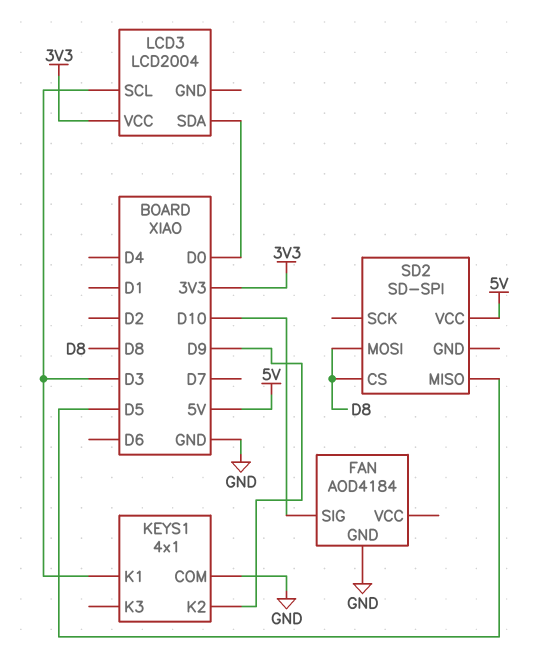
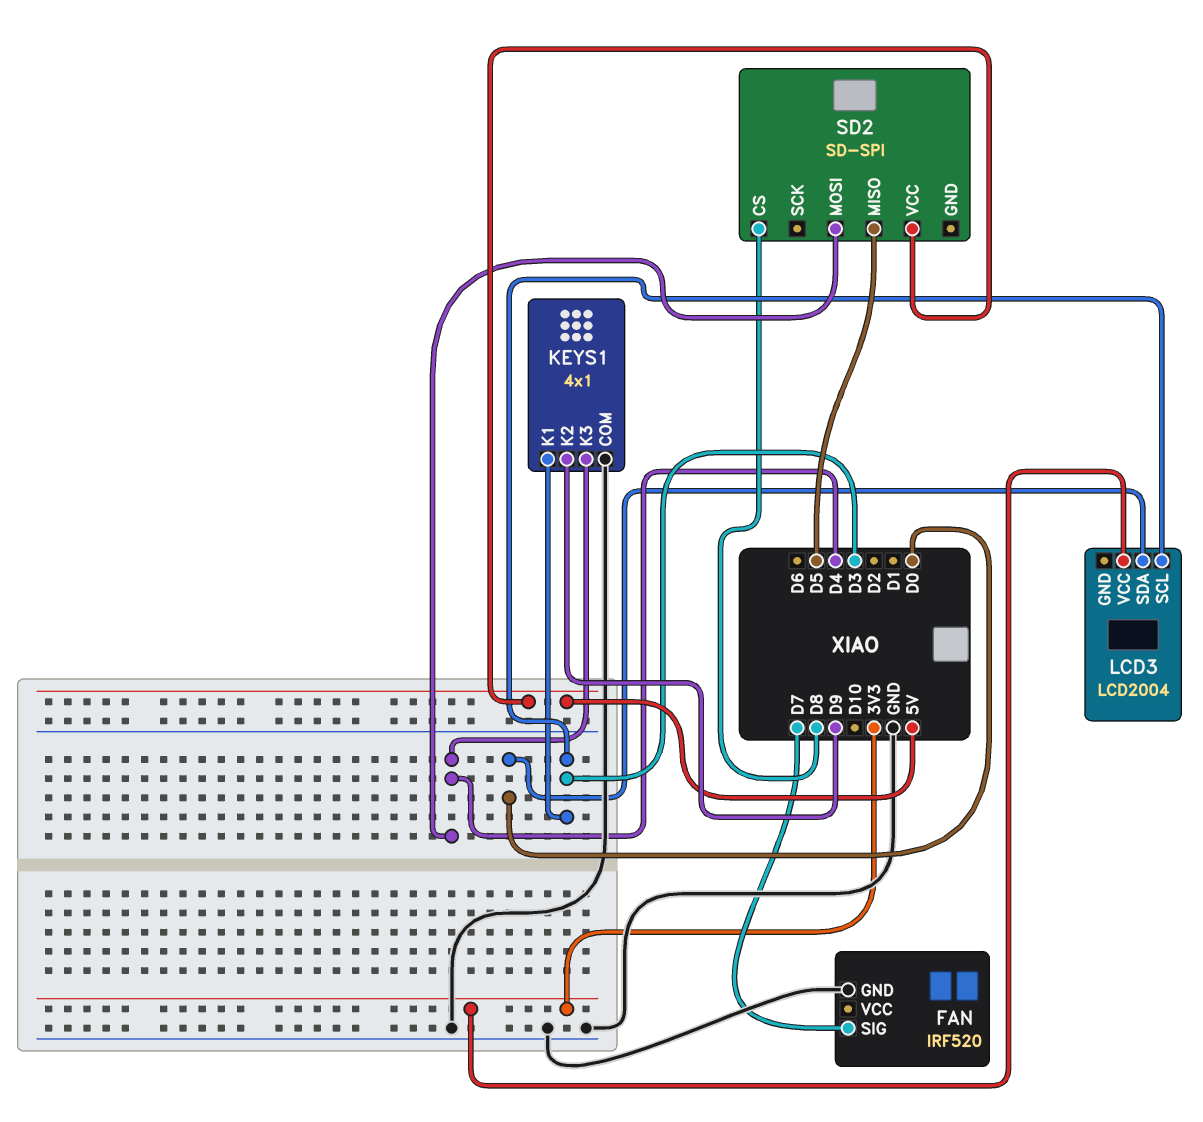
FAN: AOD4184 -> IRF520
FAN pin SIG: D10 -> D7
KEYS1 pin K3: none -> D4
SD2 pin MOSI: D8 -> D4

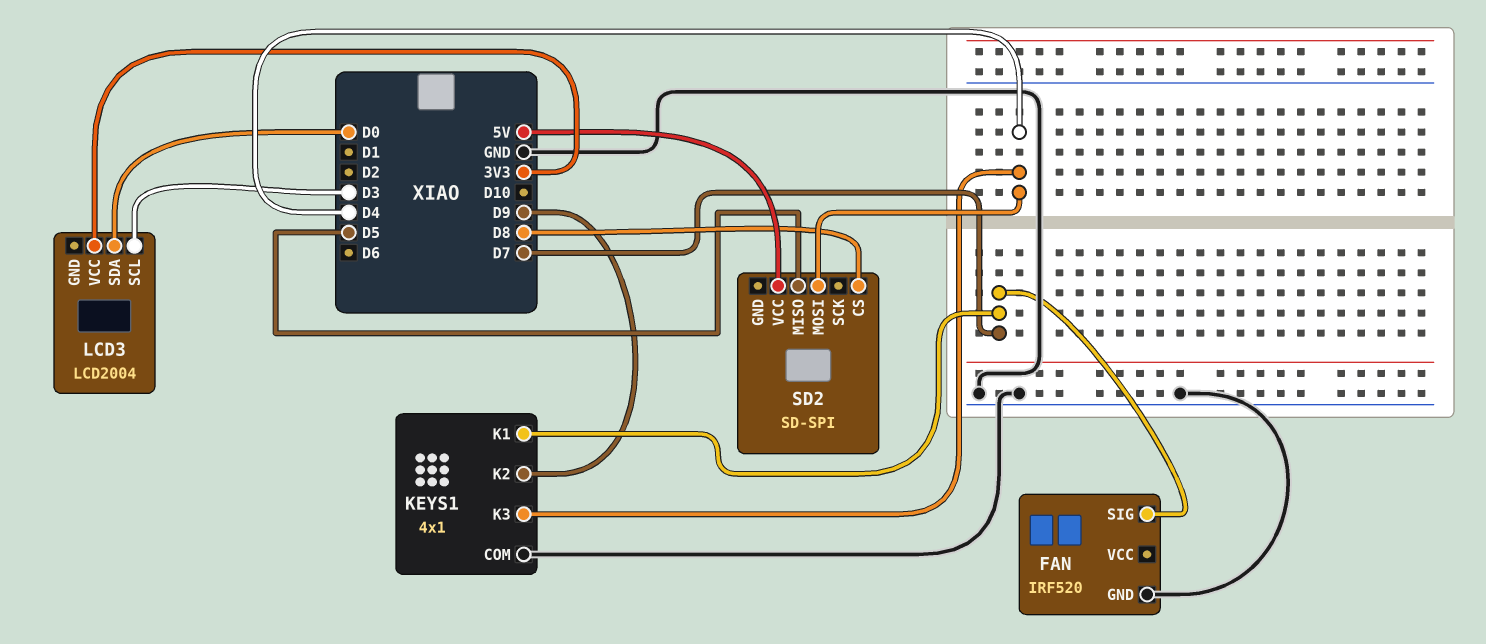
KEYS1 pin K1: D3 -> D7

